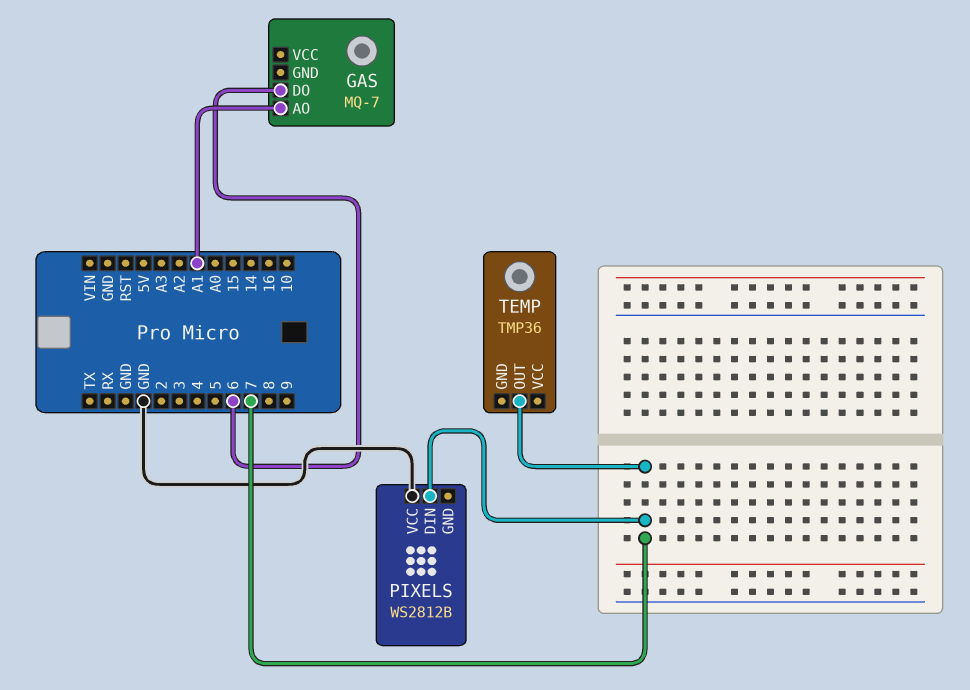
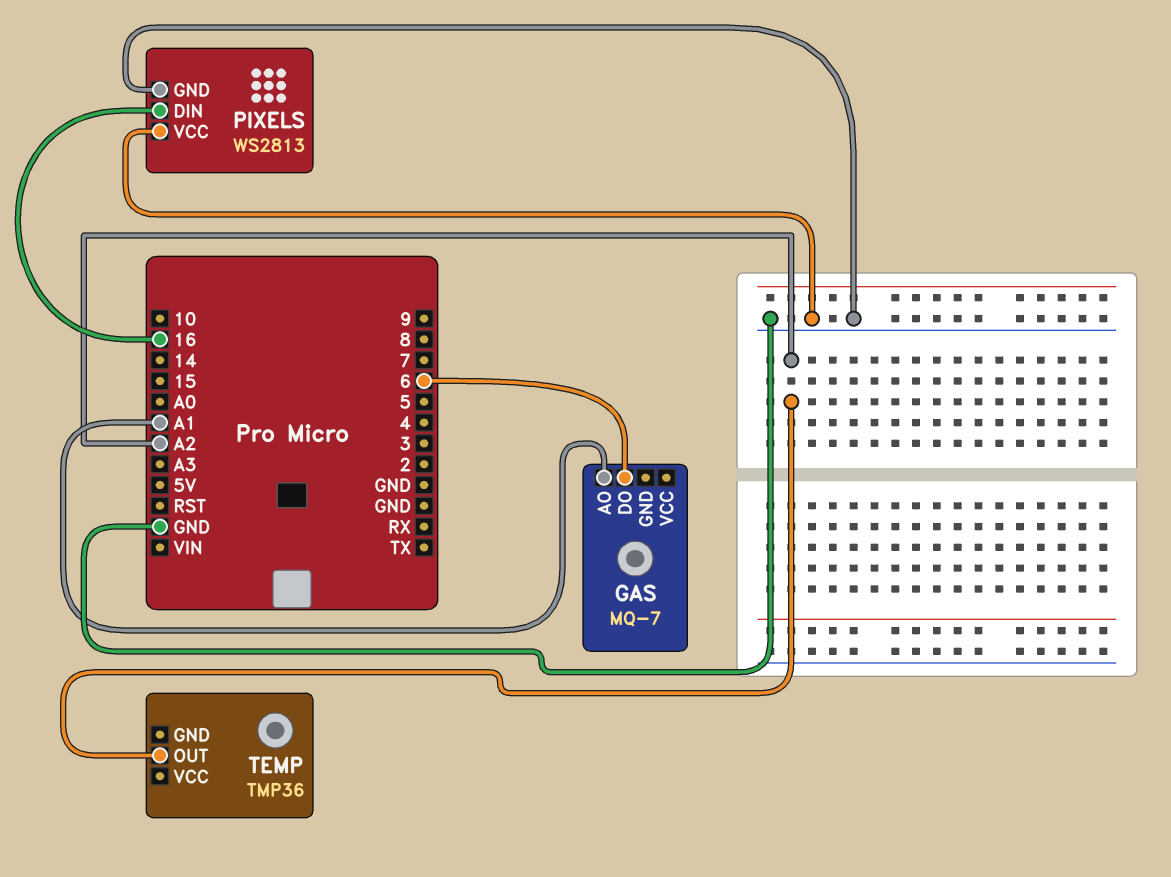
PIXELS: WS2812B -> WS2813
PIXELS pin DIN: 7 -> 16
PIXELS pin GND: none -> GND
TEMP pin OUT: 7 -> A2

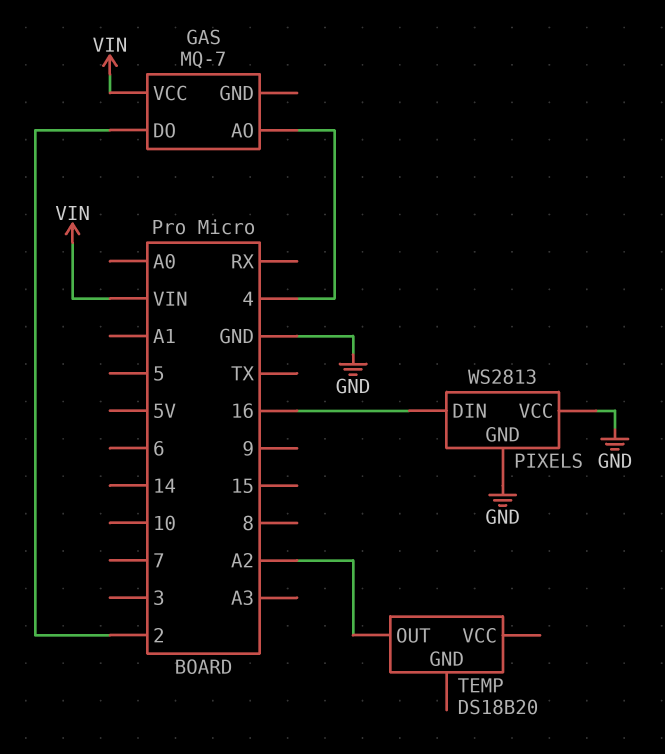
GAS pin AO: A1 -> 4
GAS pin DO: 6 -> 2
GAS pin VCC: none -> VIN
TEMP: TMP36 -> DS18B20

